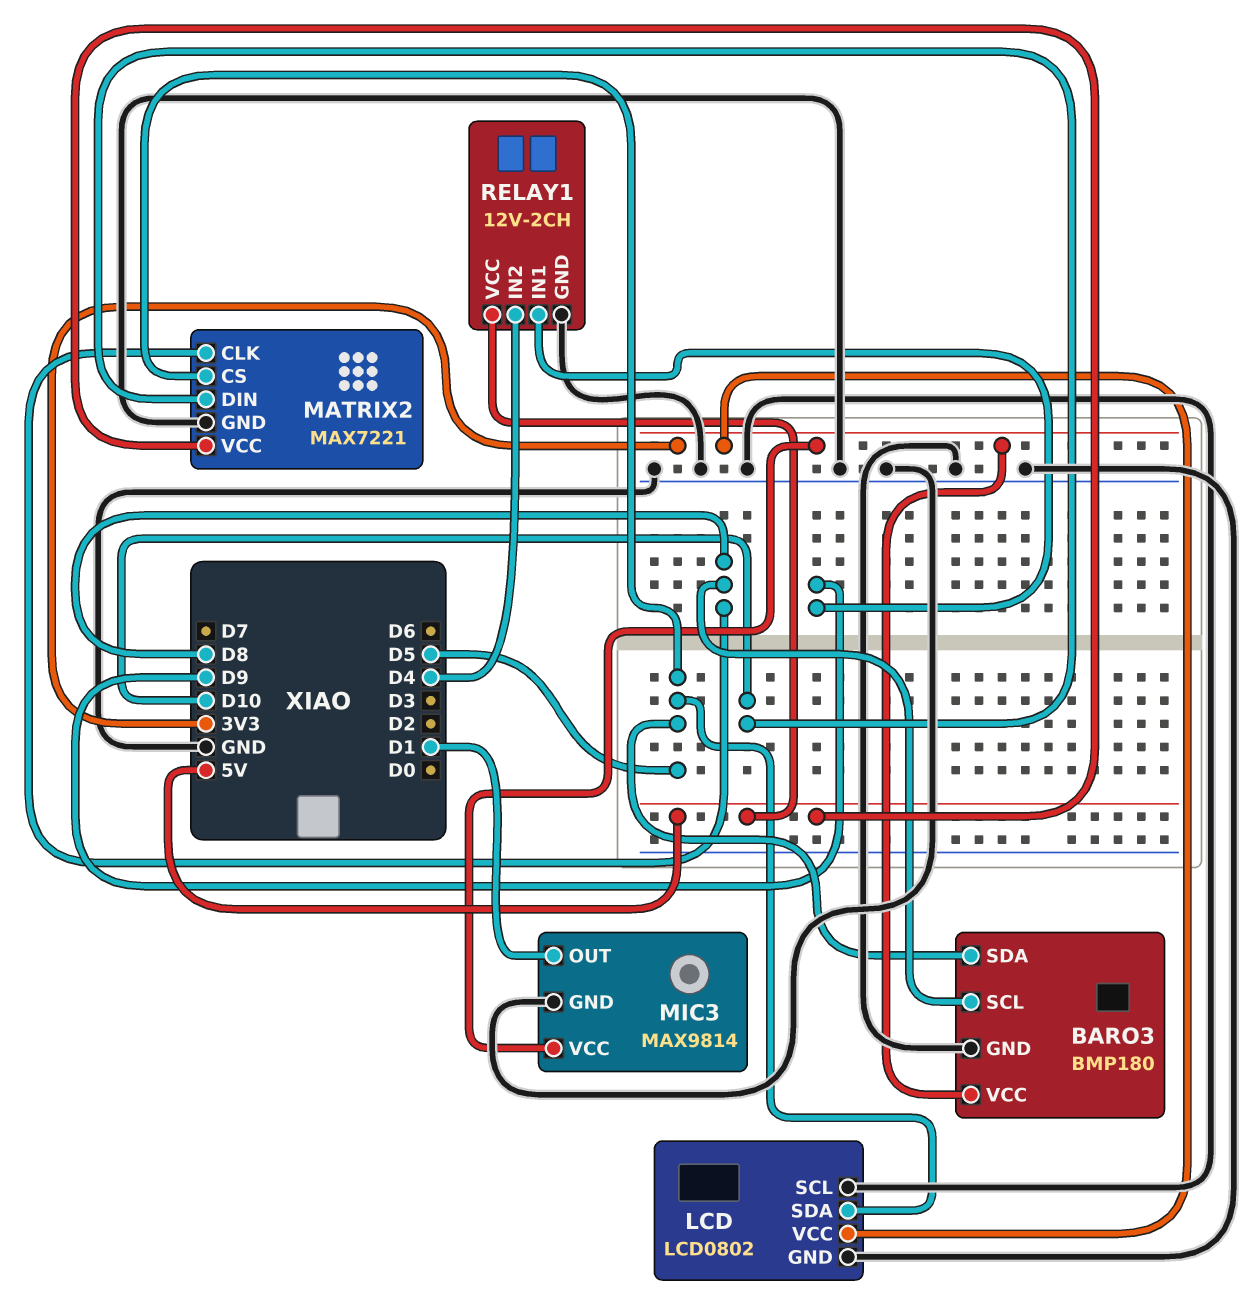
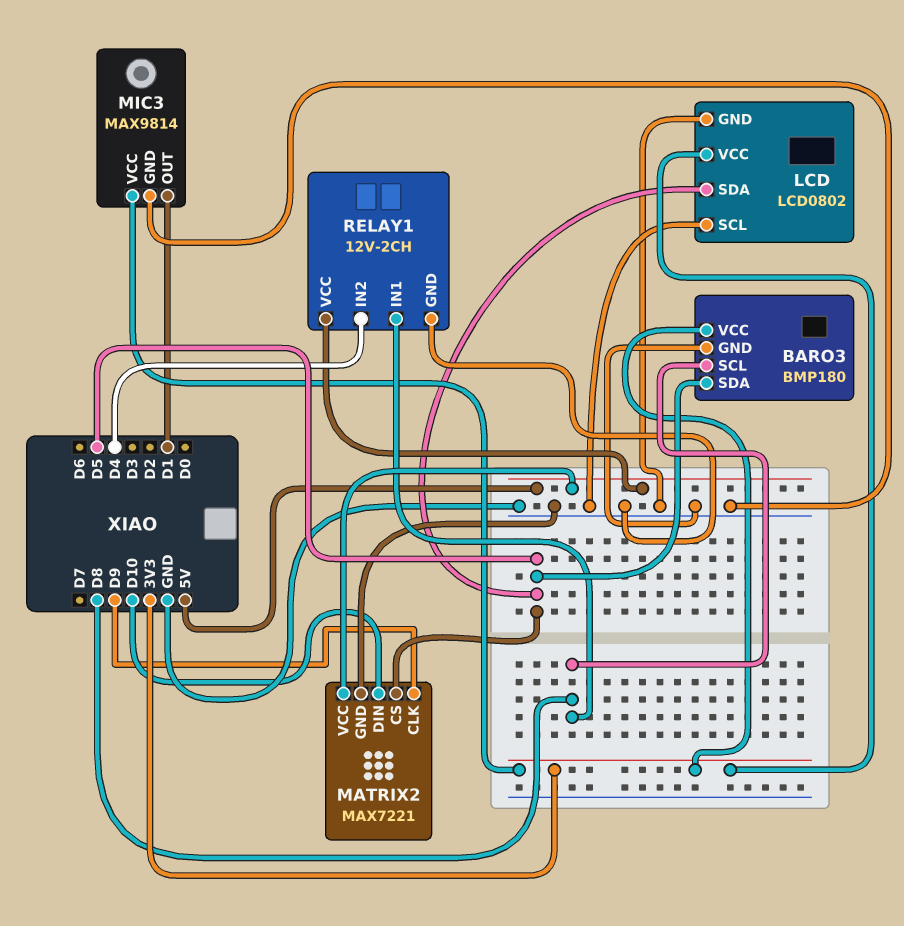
MATRIX2 pin CLK: D8 -> D9
RELAY1 pin IN1: D9 -> D8

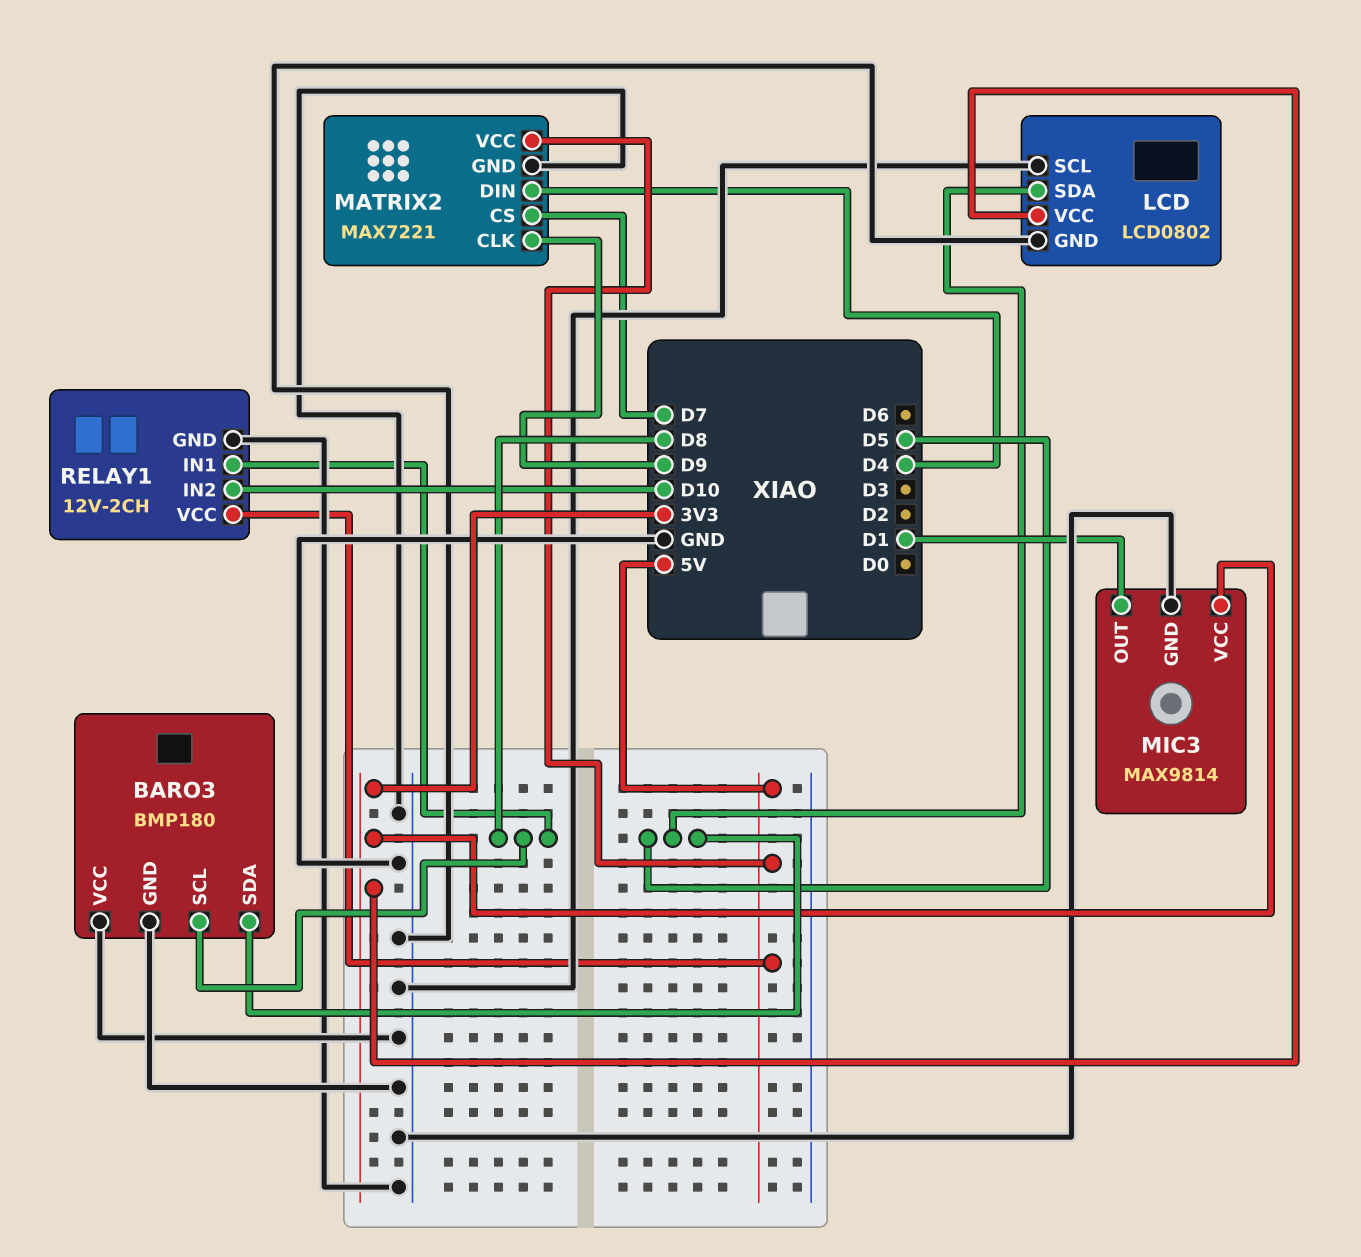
BARO3 pin VCC: 3V3 -> GND
MATRIX2 pin CS: D5 -> D7
MATRIX2 pin DIN: D10 -> D4
RELAY1 pin IN2: D4 -> D10

